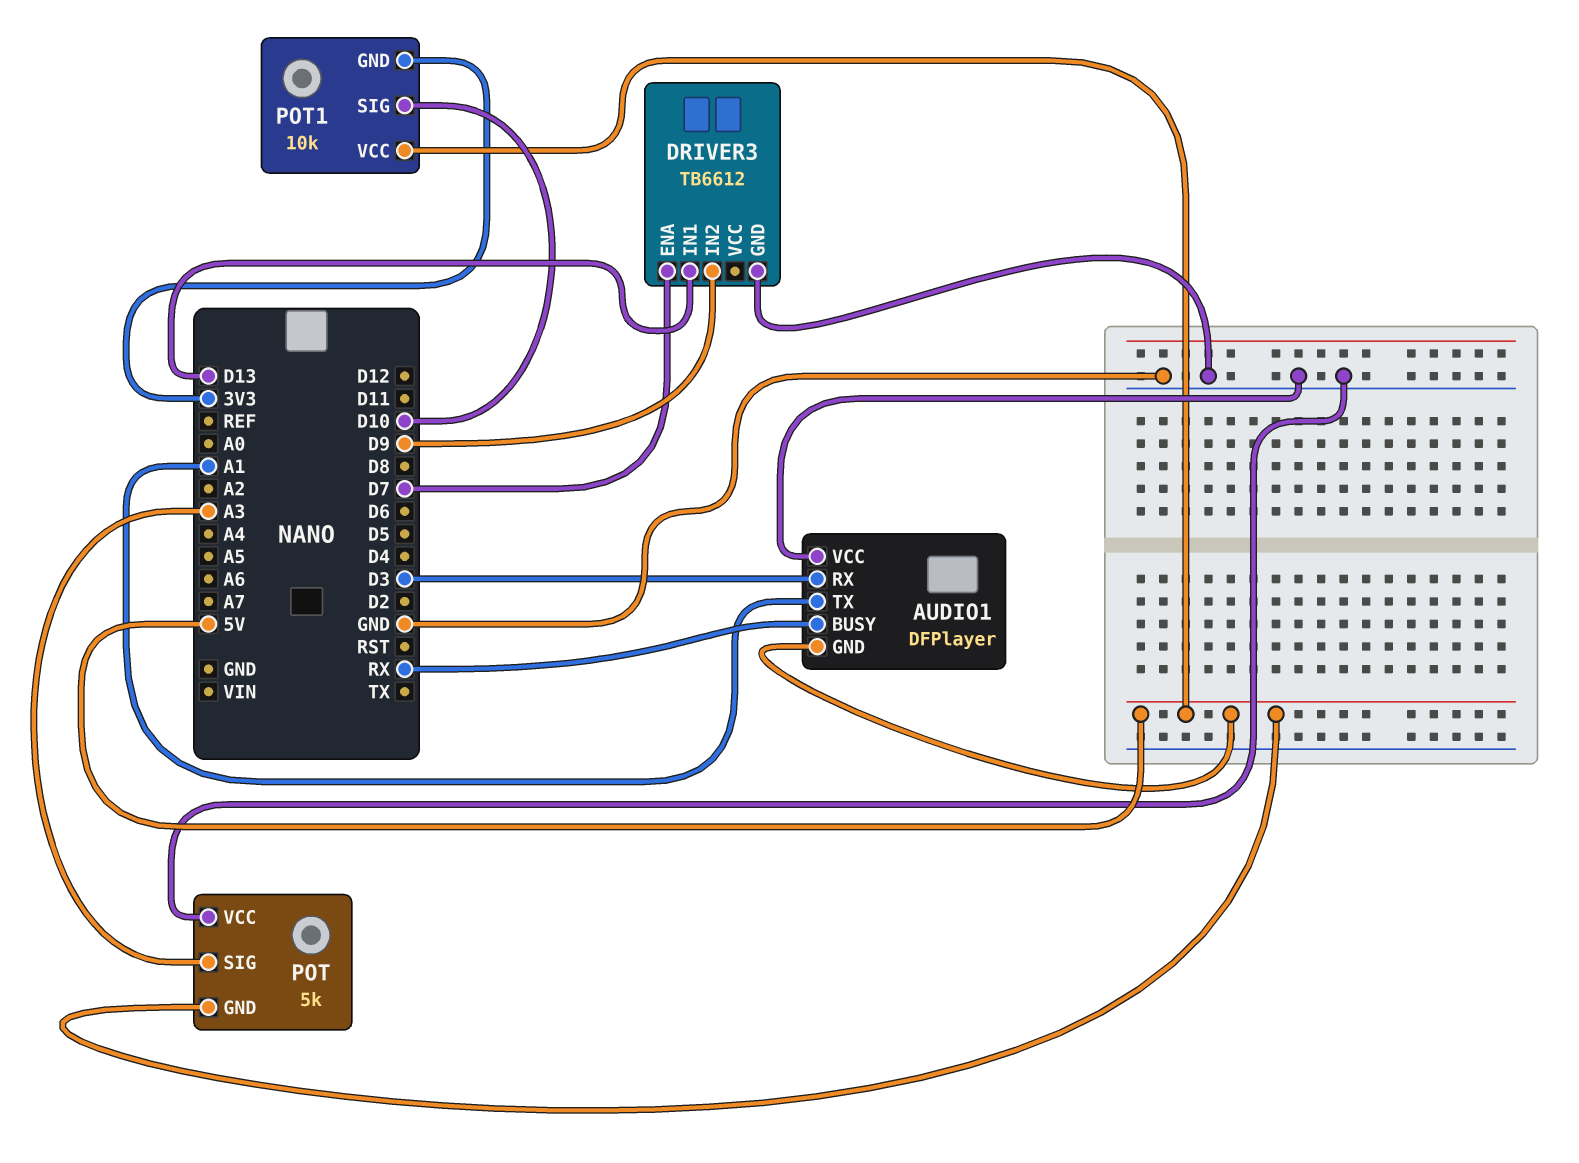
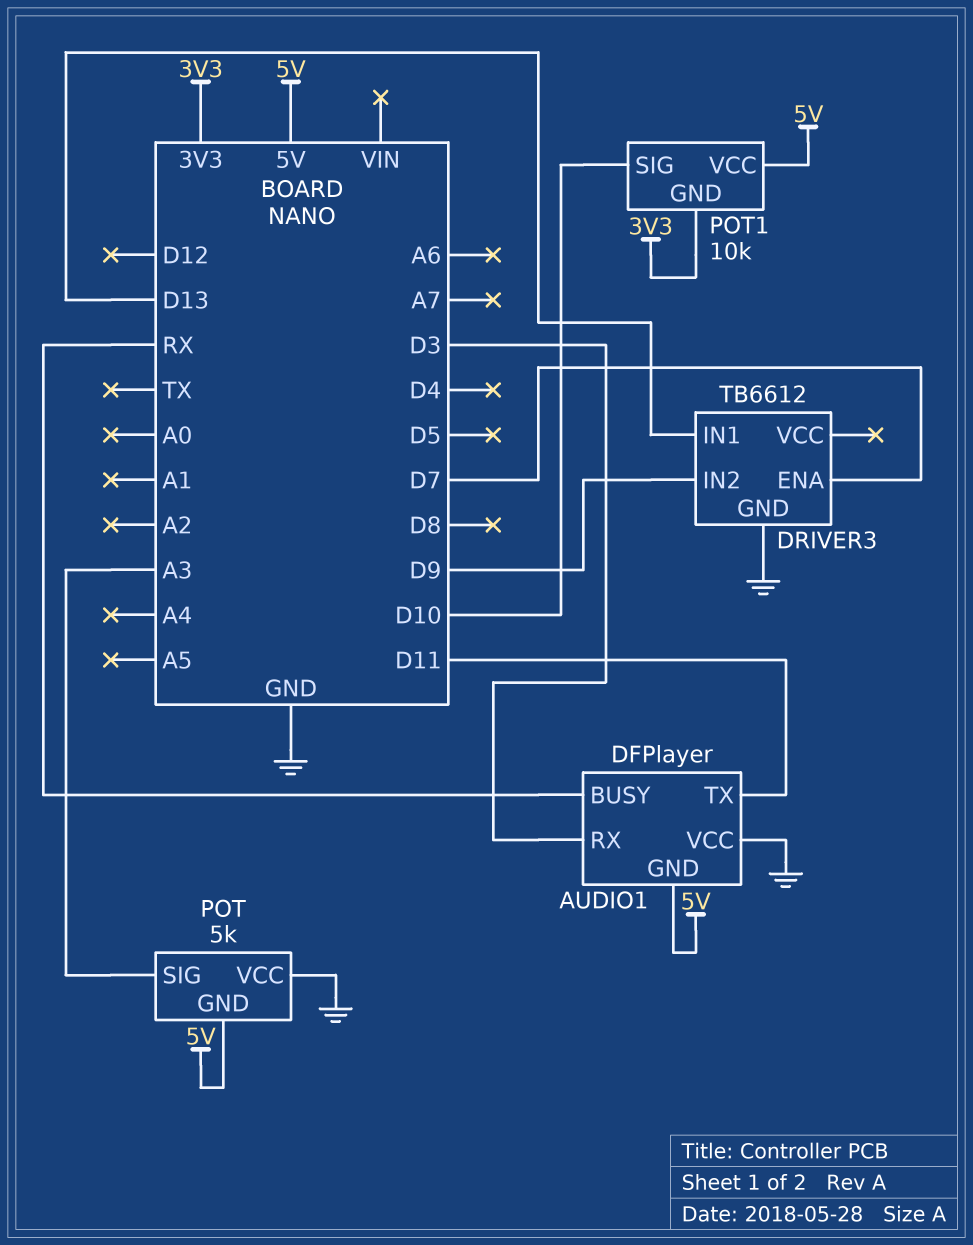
AUDIO1 pin TX: A1 -> D11

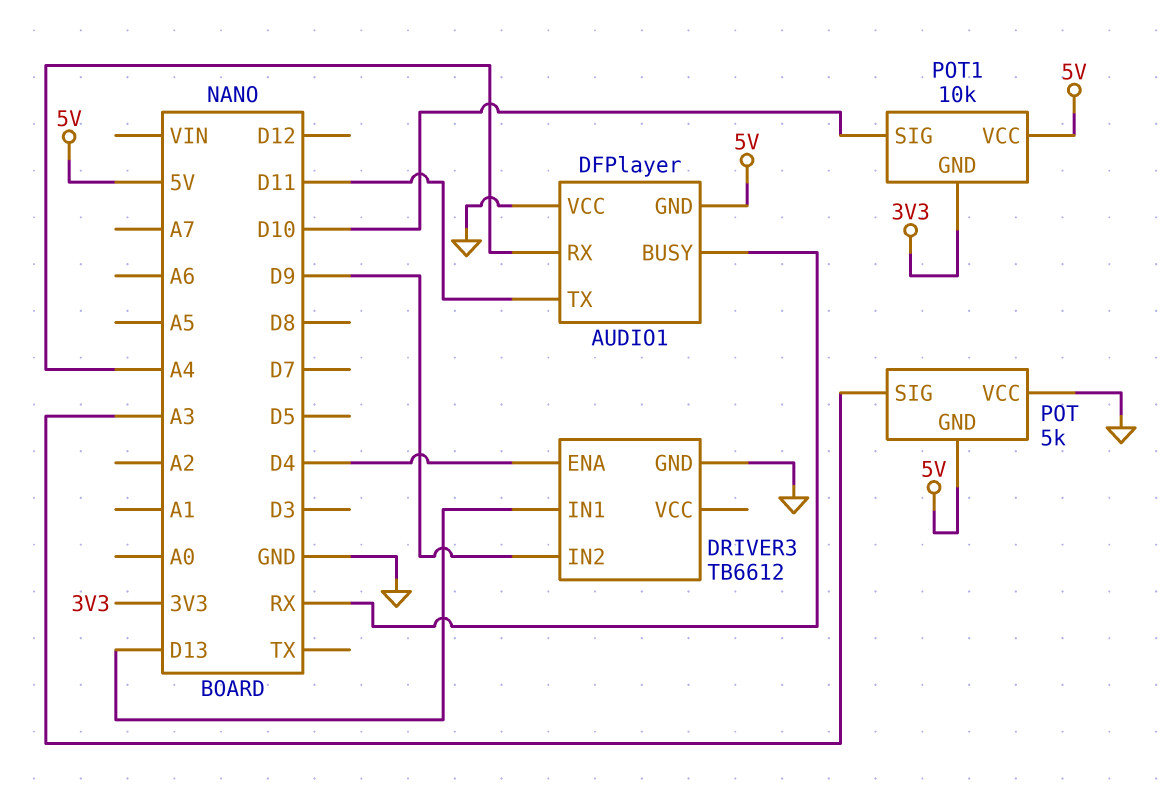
AUDIO1 pin RX: D3 -> A4
DRIVER3 pin ENA: D7 -> D4

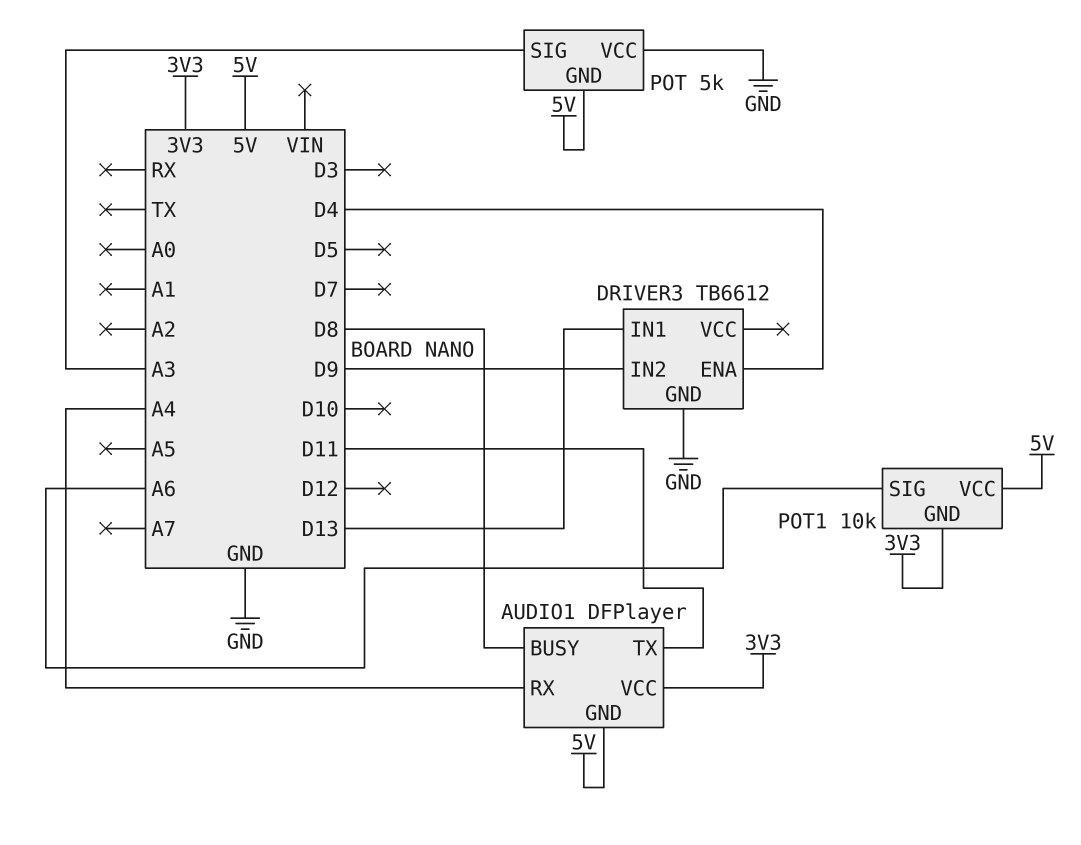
AUDIO1 pin BUSY: RX -> D8
AUDIO1 pin VCC: GND -> 3V3
POT1 pin SIG: D10 -> A6

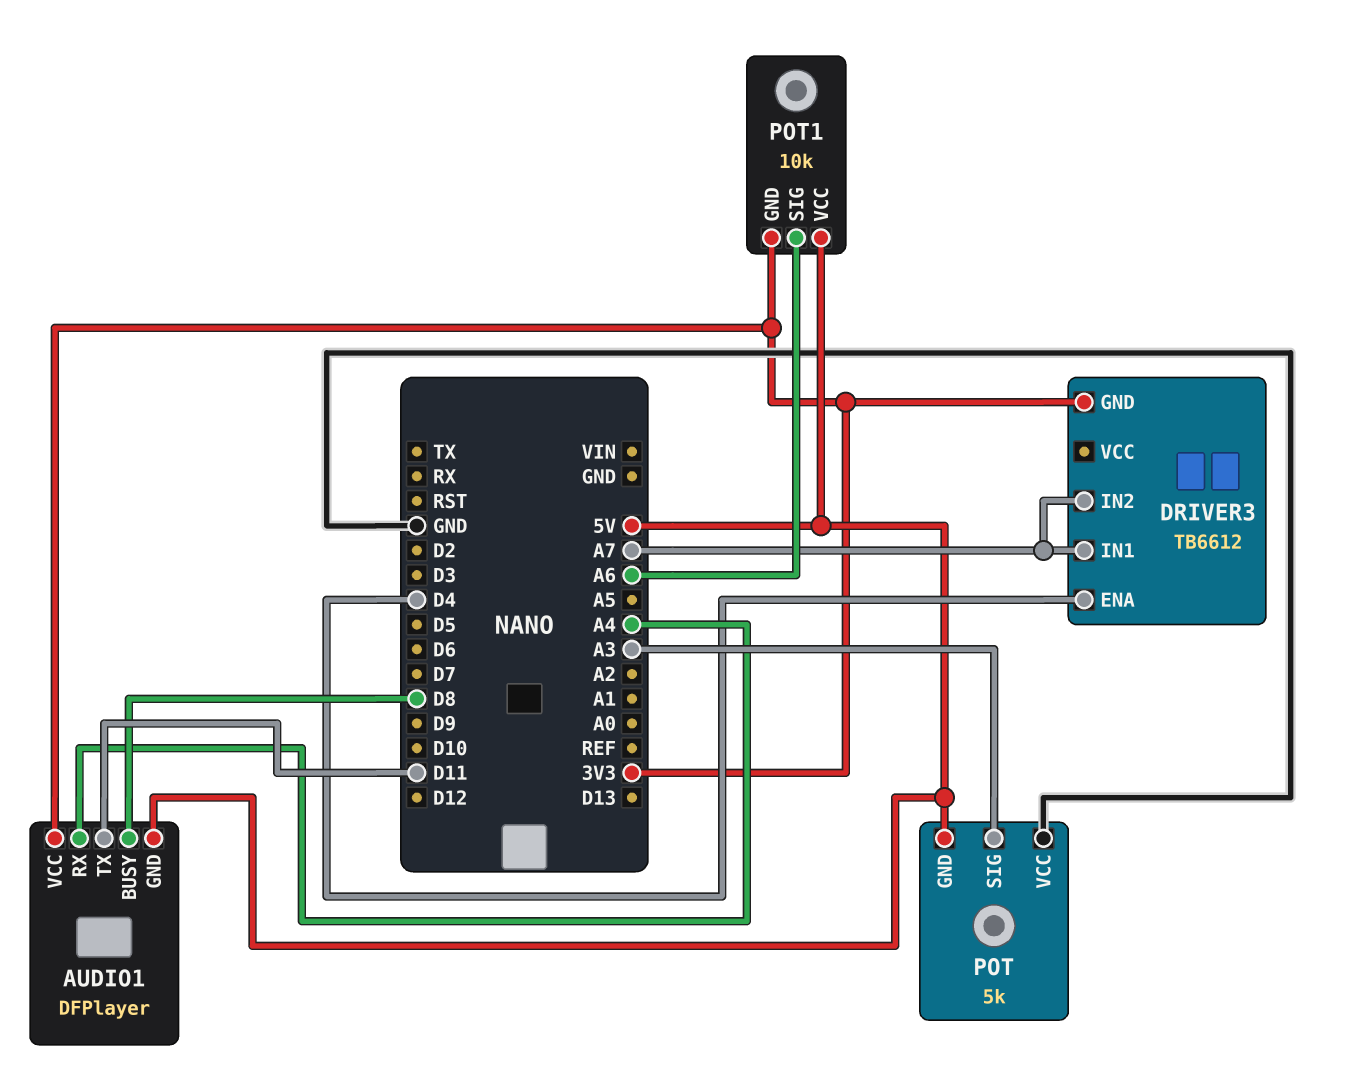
DRIVER3 pin GND: GND -> 3V3
DRIVER3 pin IN1: D13 -> A7
DRIVER3 pin IN2: D9 -> A7

